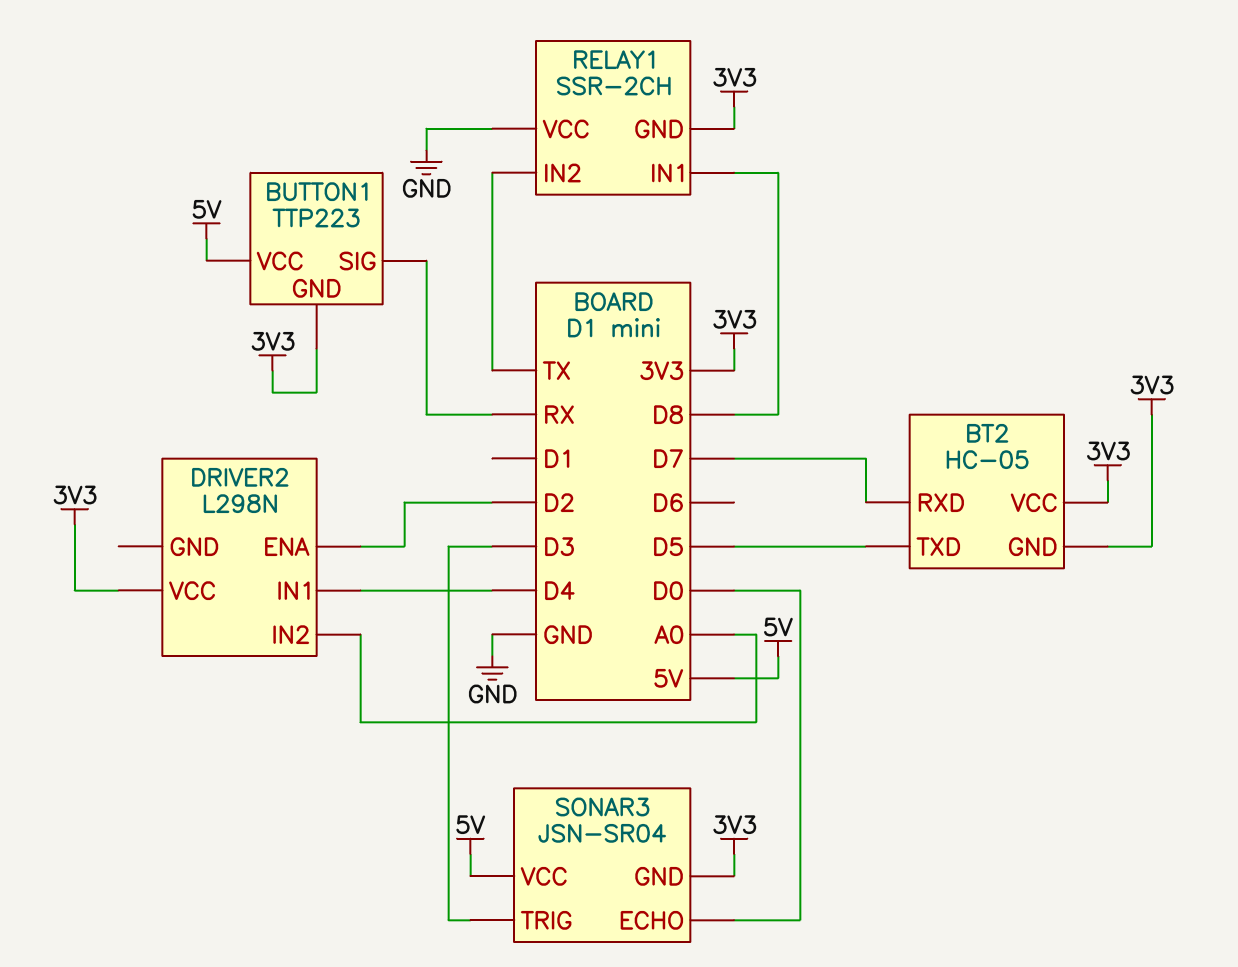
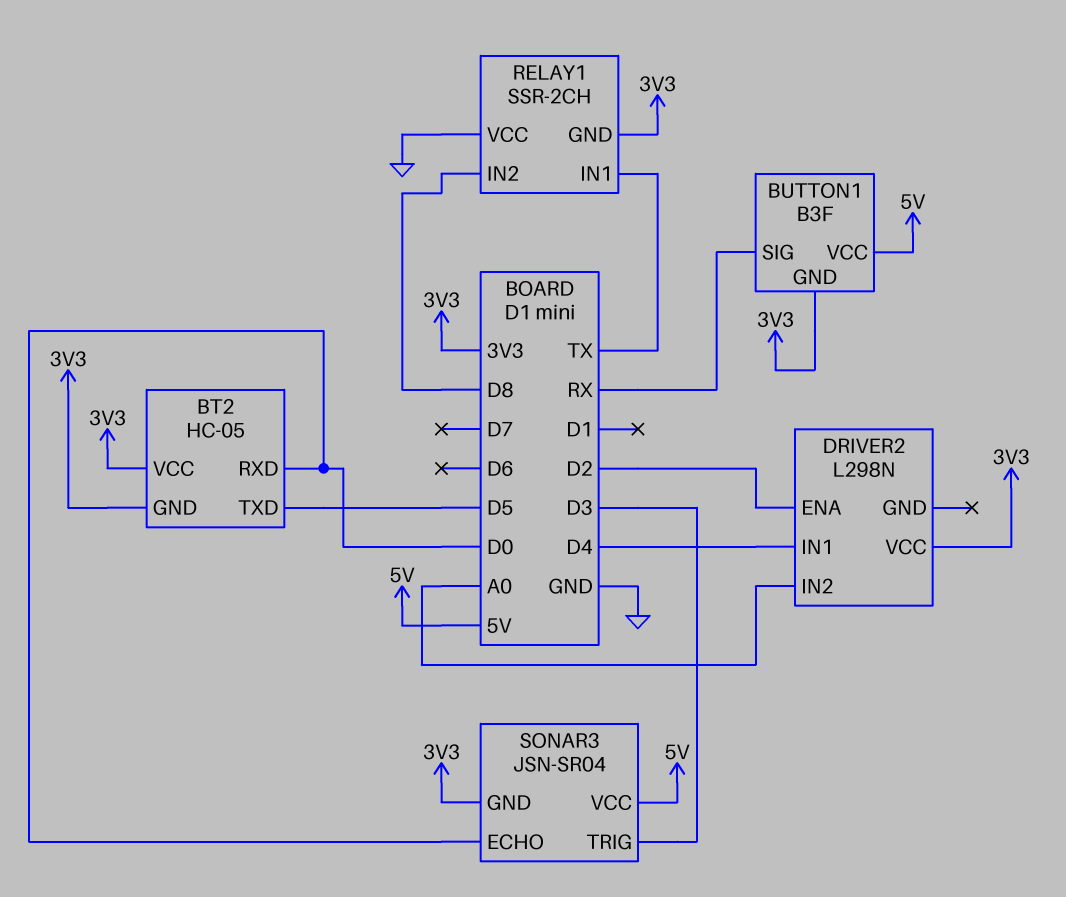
BT2 pin RXD: D7 -> D0
BUTTON1: TTP223 -> B3F
RELAY1 pin IN1: D8 -> TX
RELAY1 pin IN2: TX -> D8

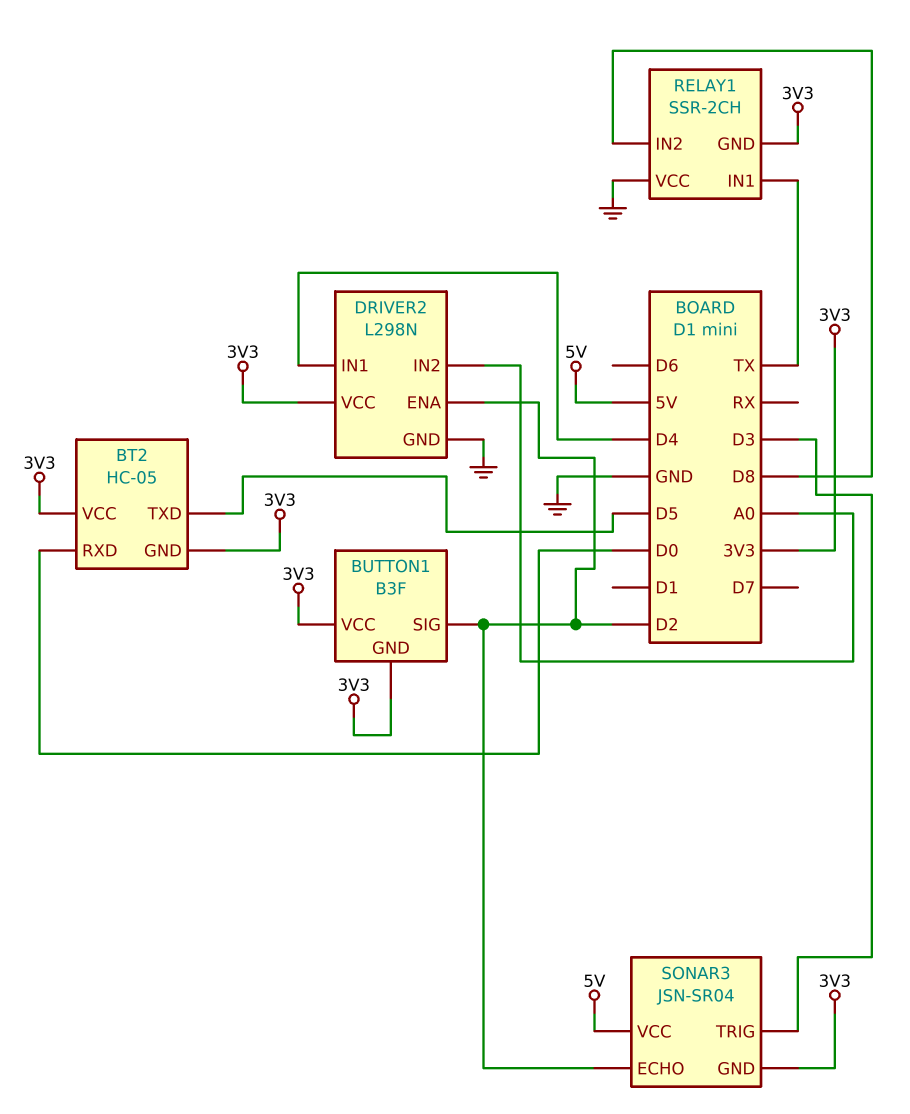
BUTTON1 pin SIG: RX -> D2
BUTTON1 pin VCC: 5V -> 3V3
DRIVER2 pin GND: none -> GND
SONAR3 pin ECHO: D0 -> D2

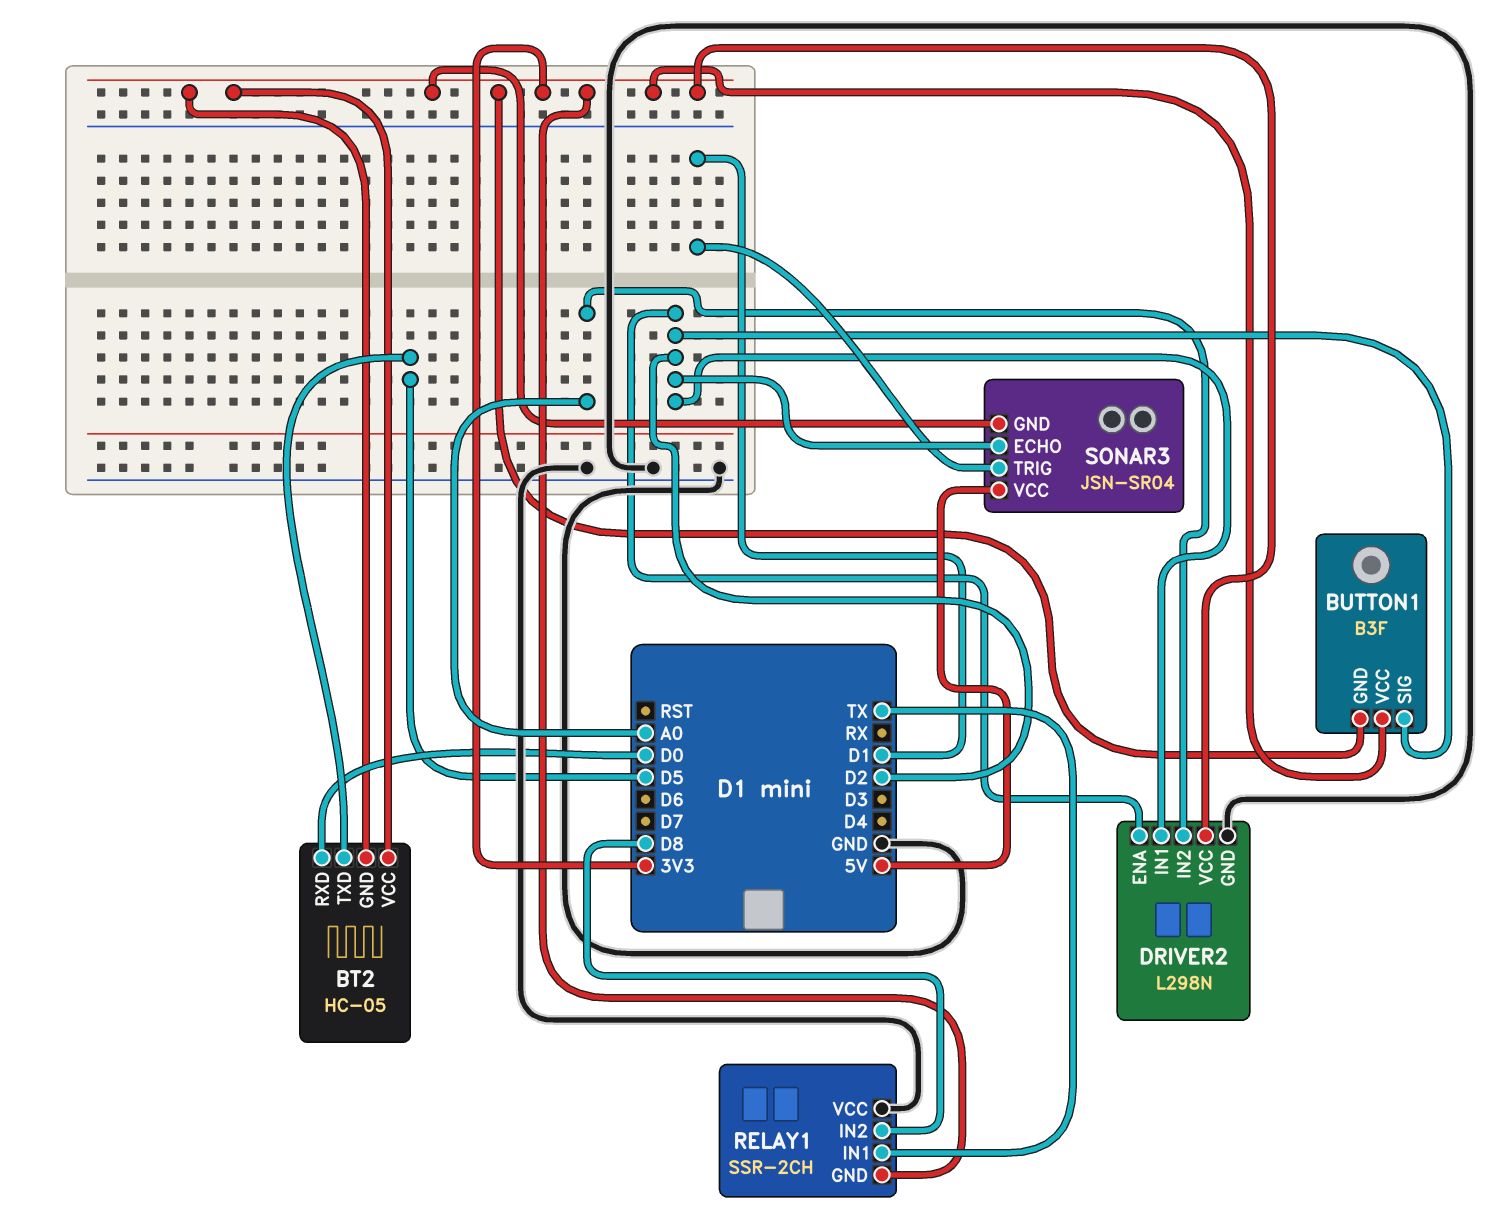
DRIVER2 pin IN1: D4 -> D2
SONAR3 pin TRIG: D3 -> D1

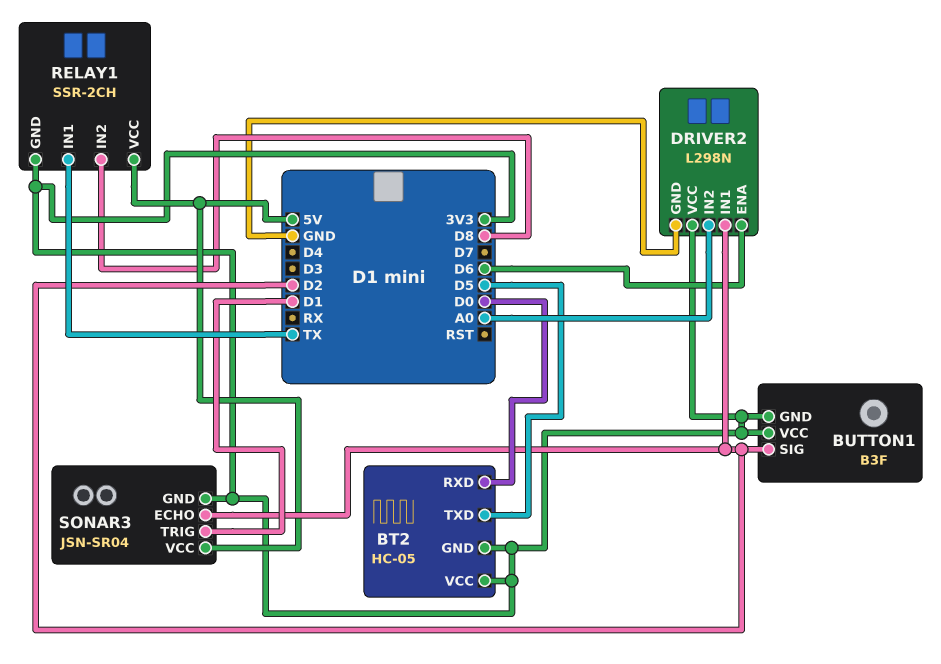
DRIVER2 pin ENA: D2 -> D6
RELAY1 pin VCC: GND -> 5V

